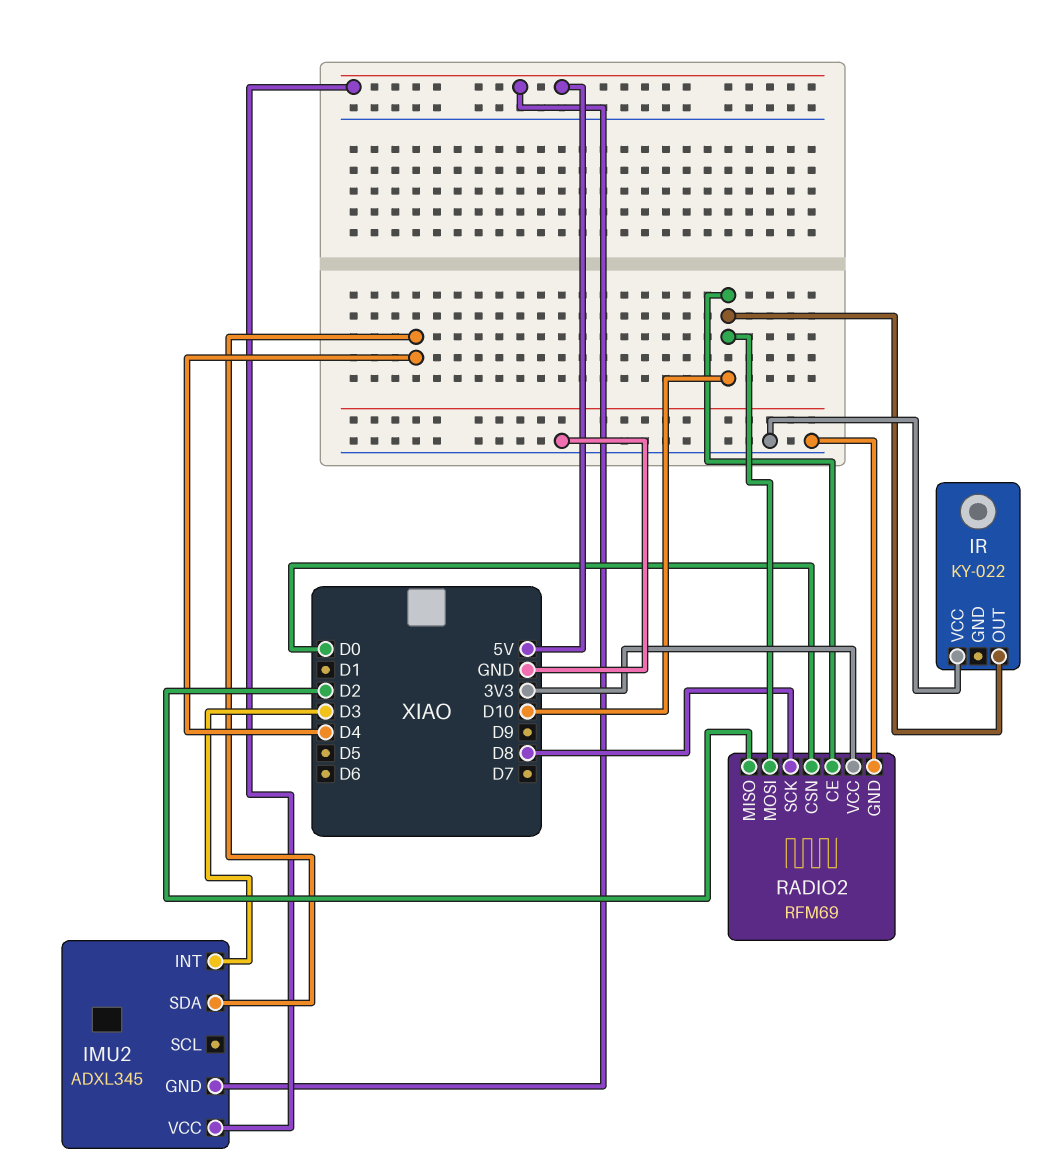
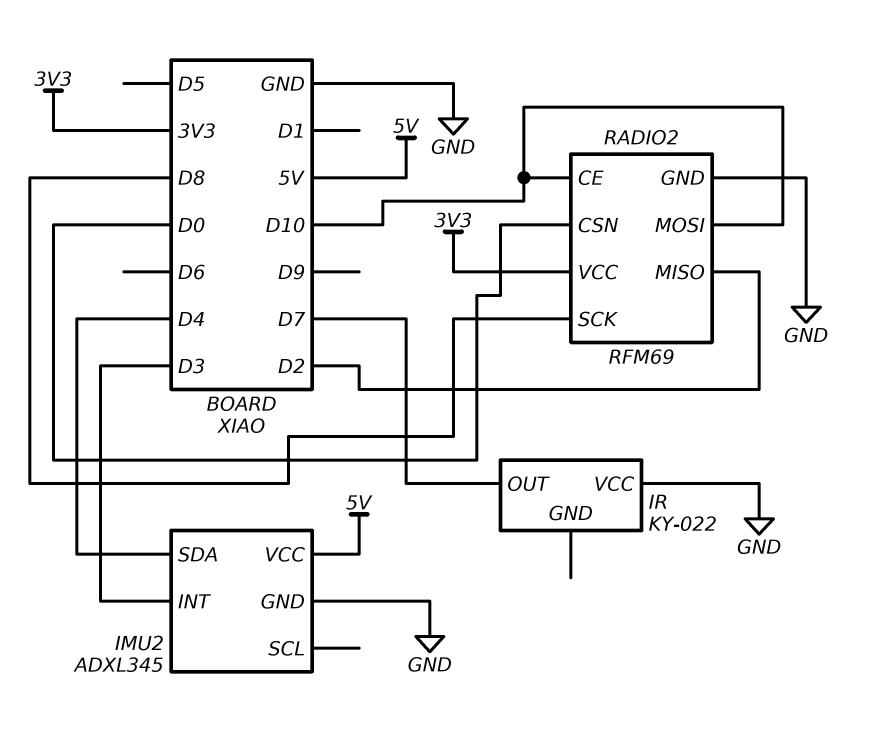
IMU2 pin GND: 5V -> GND
IR pin OUT: D10 -> D7

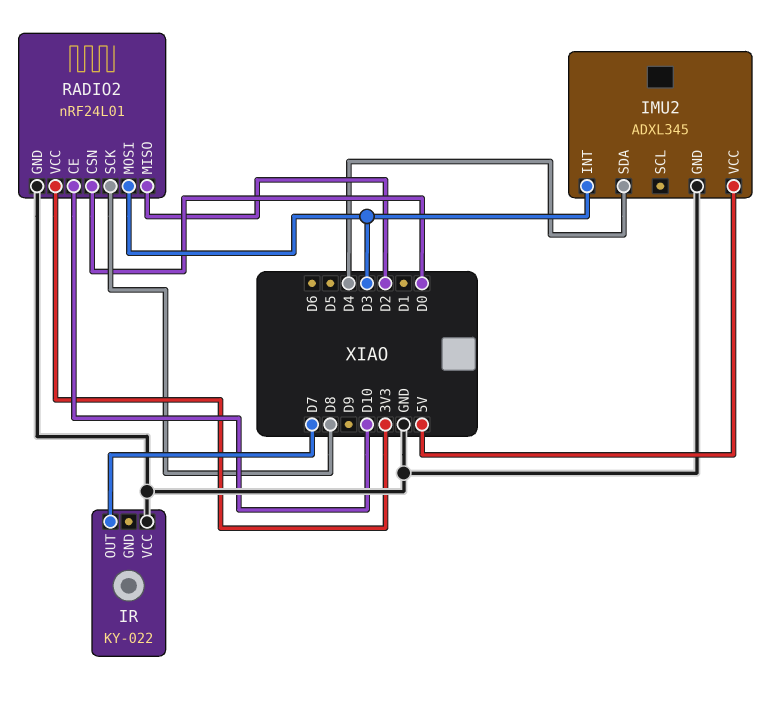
RADIO2: RFM69 -> nRF24L01
RADIO2 pin MOSI: D10 -> D3

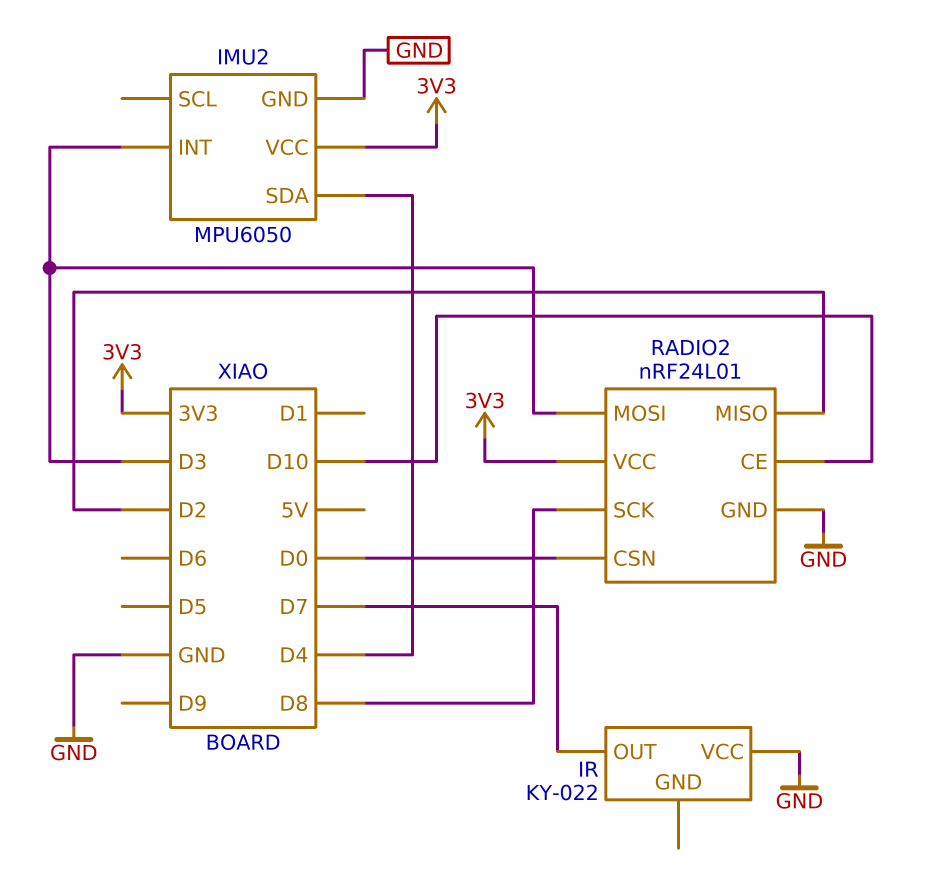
IMU2: ADXL345 -> MPU6050
IMU2 pin VCC: 5V -> 3V3

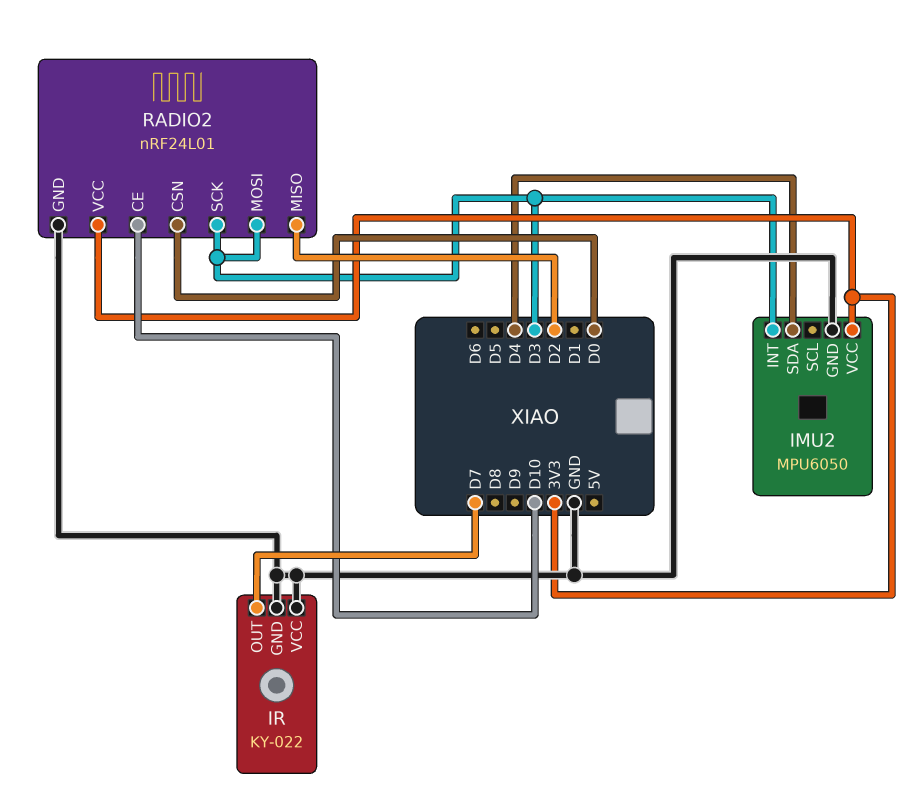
IR pin GND: none -> GND
RADIO2 pin SCK: D8 -> D3

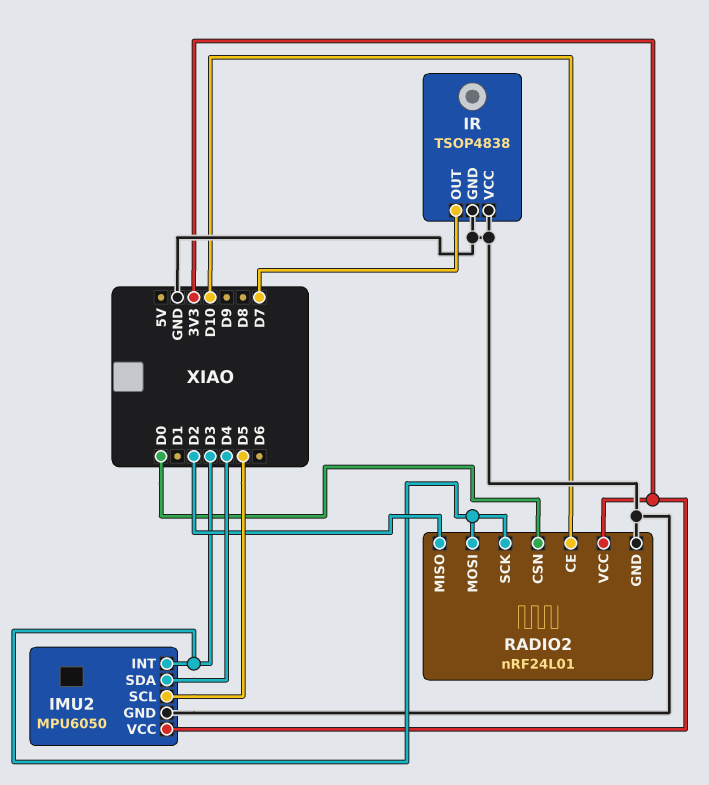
IMU2 pin SCL: none -> D5
IR: KY-022 -> TSOP4838

